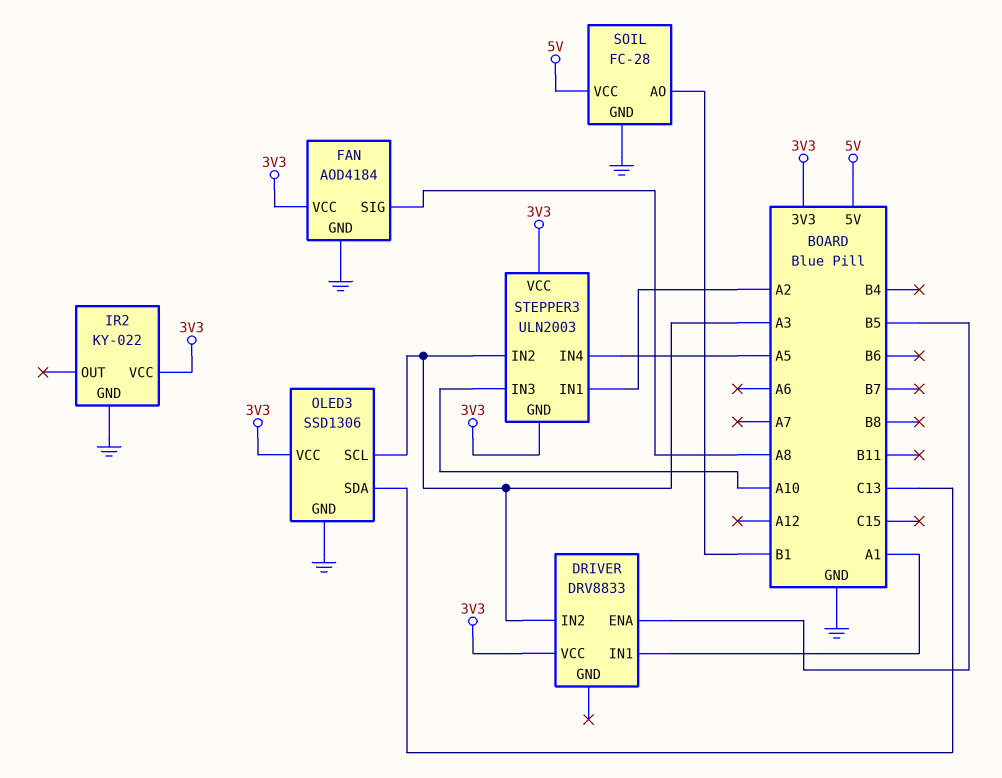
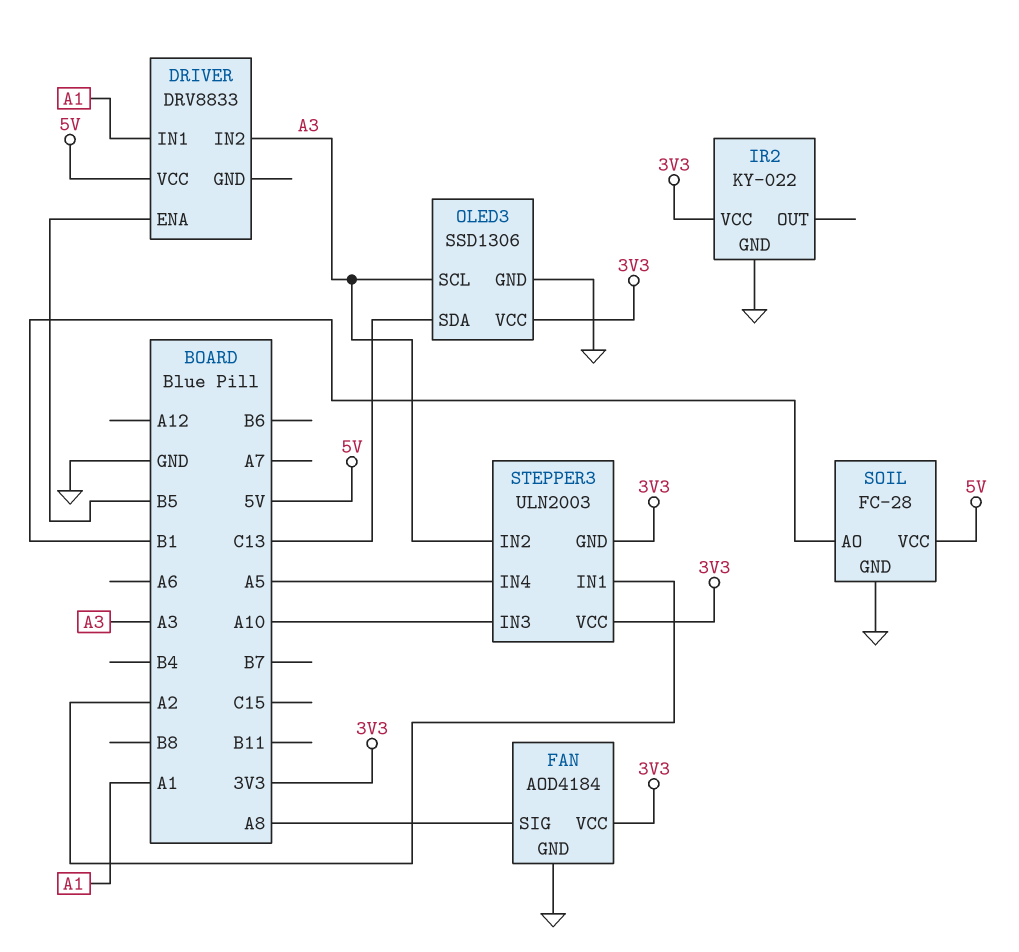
DRIVER pin VCC: 3V3 -> 5V

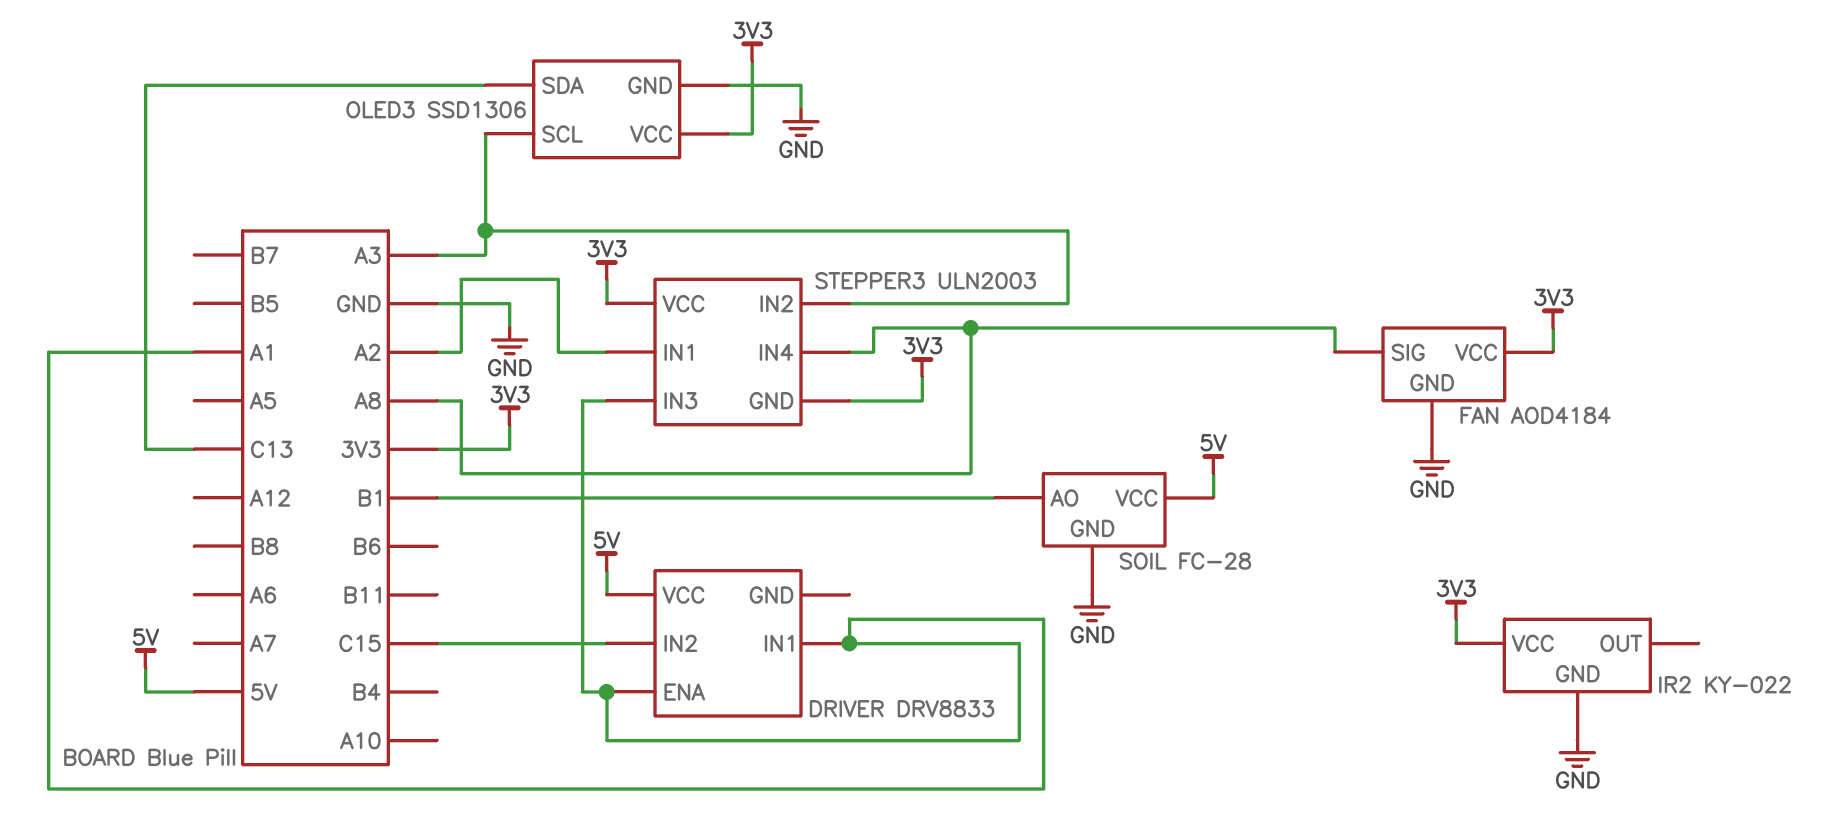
DRIVER pin ENA: B5 -> A1
DRIVER pin IN2: A3 -> C15
STEPPER3 pin IN3: A10 -> A1
STEPPER3 pin IN4: A5 -> A8

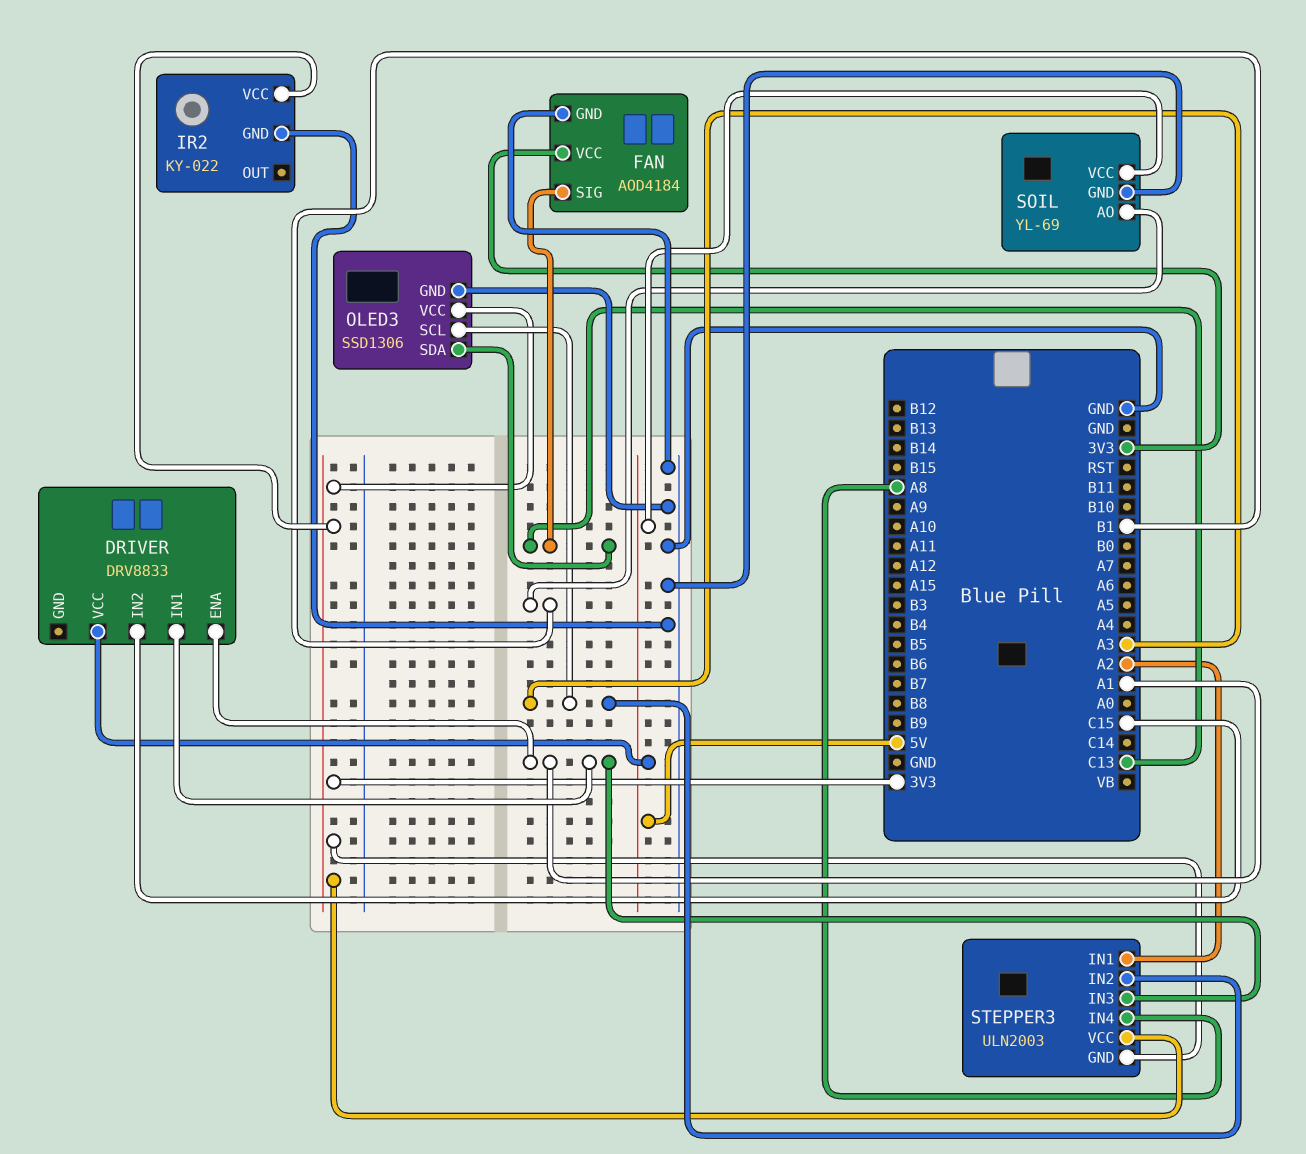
FAN pin SIG: A8 -> C13
SOIL: FC-28 -> YL-69

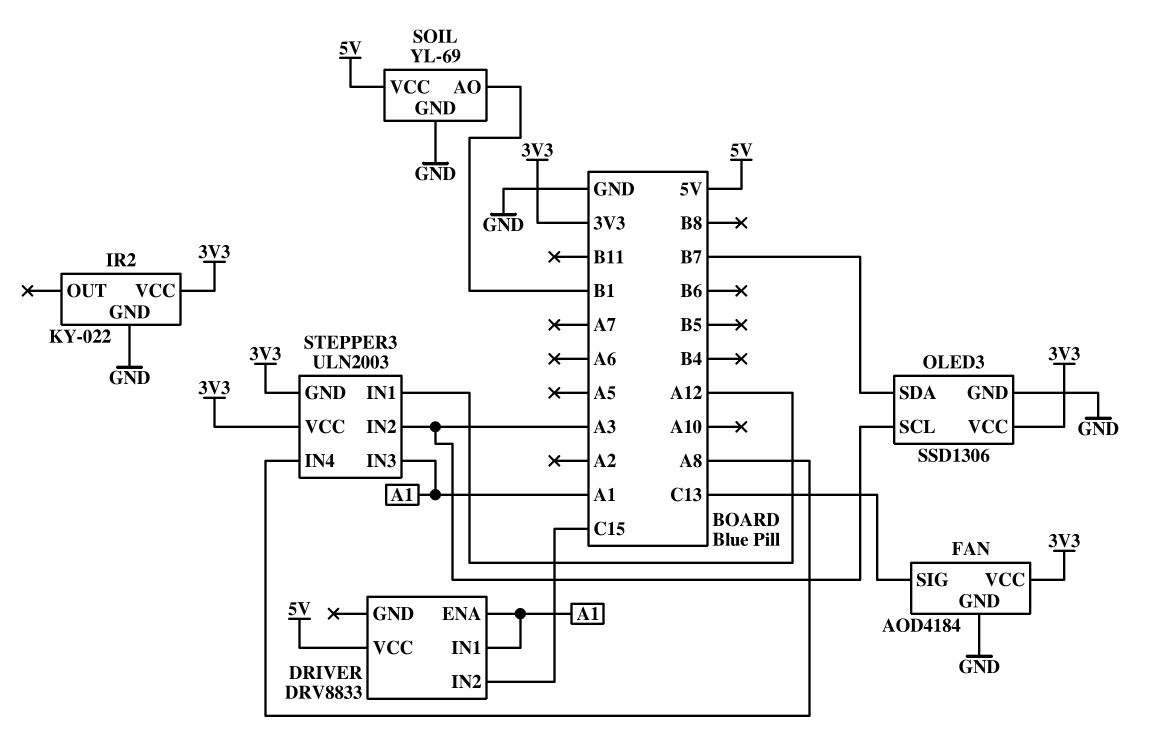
OLED3 pin SDA: C13 -> B7
STEPPER3 pin IN1: A2 -> A12

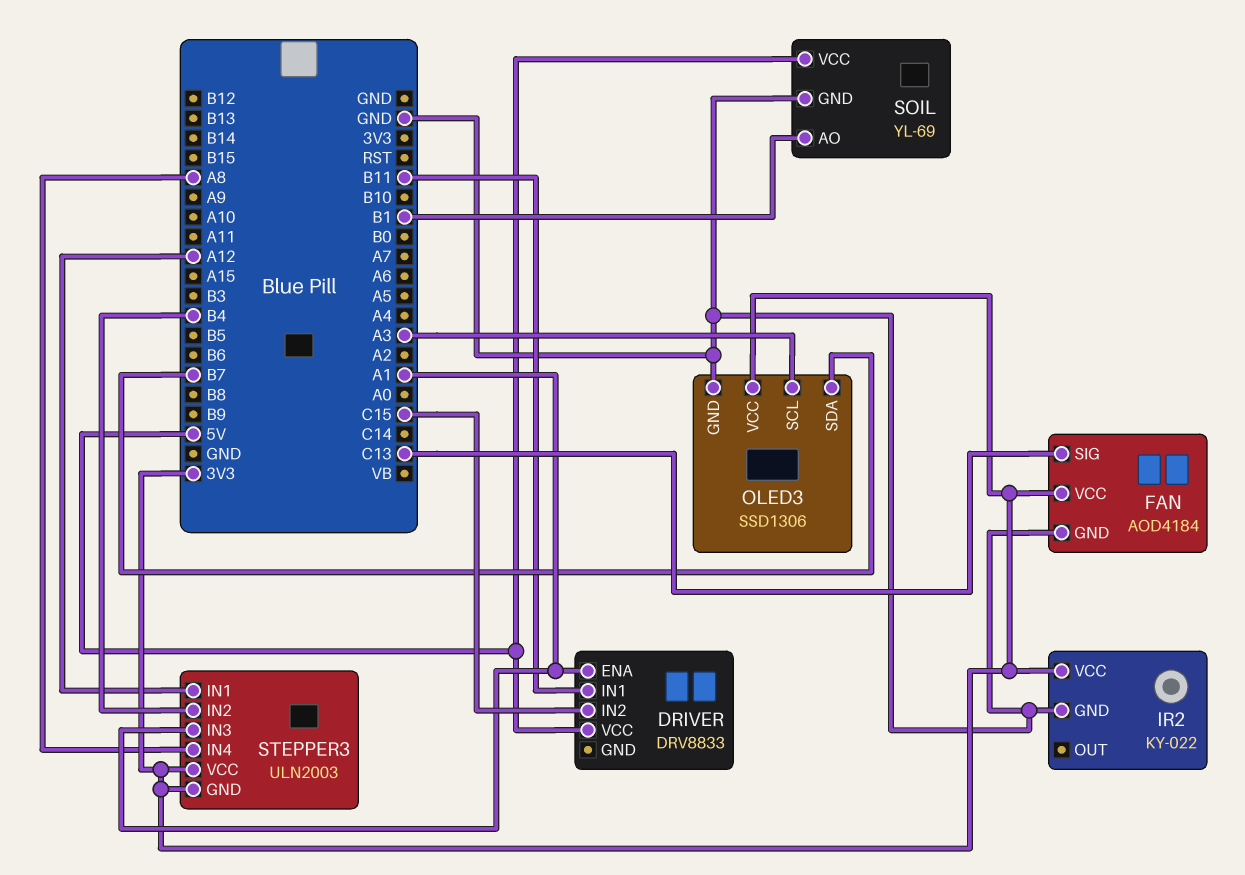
DRIVER pin IN1: A1 -> B11
STEPPER3 pin IN2: A3 -> B4

